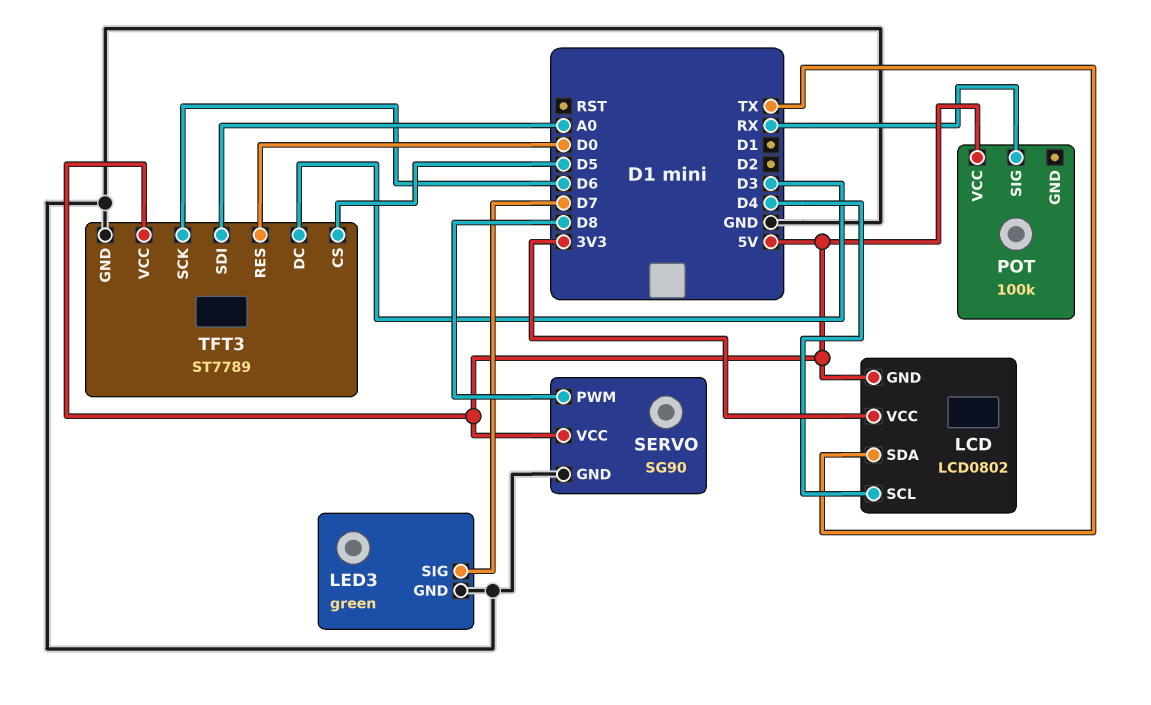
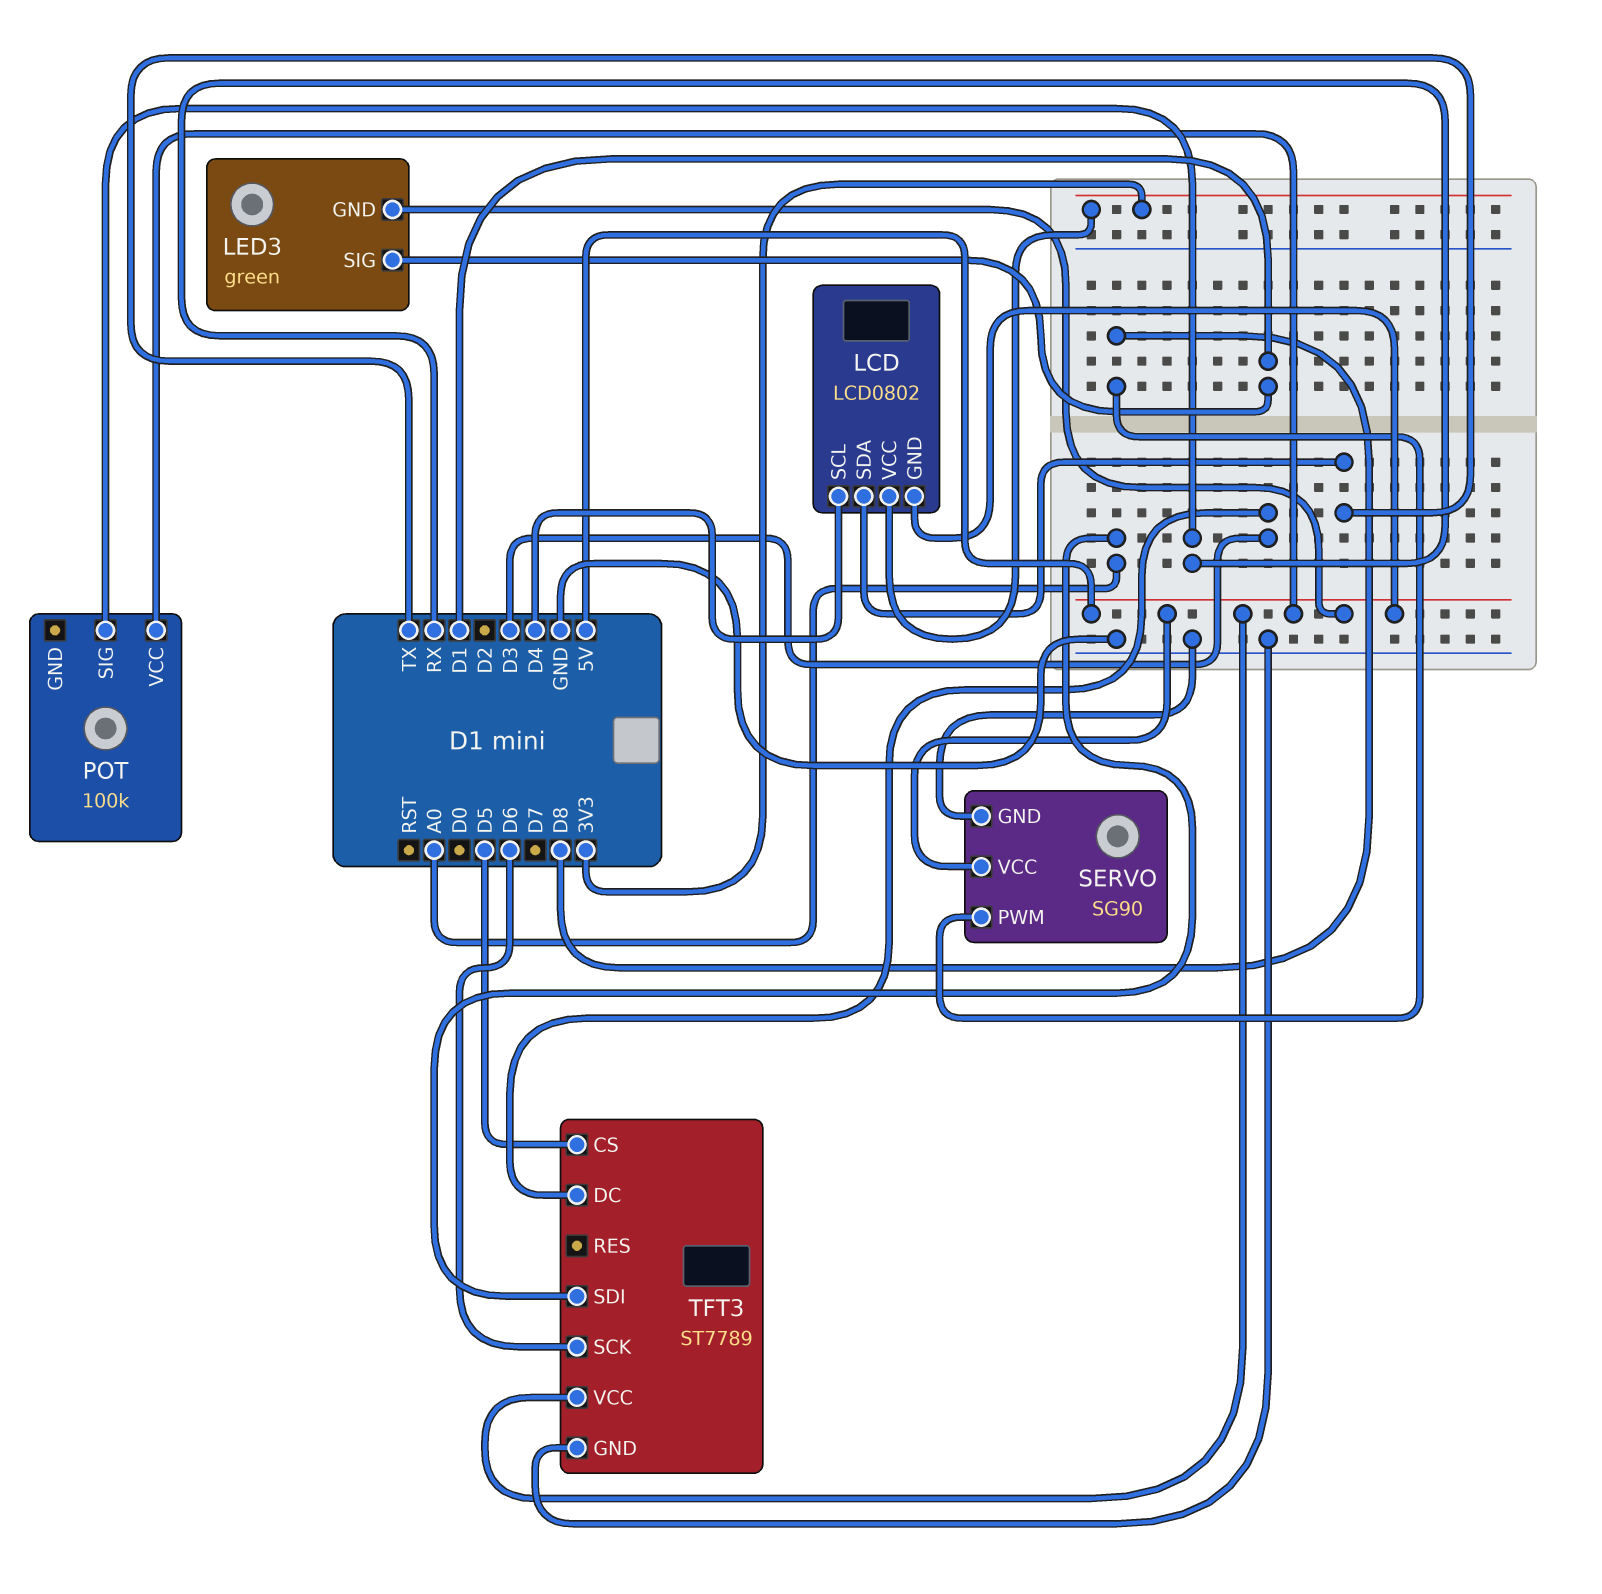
LED3 pin GND: GND -> 5V
LED3 pin SIG: D7 -> D1
TFT3 pin RES: D0 -> none

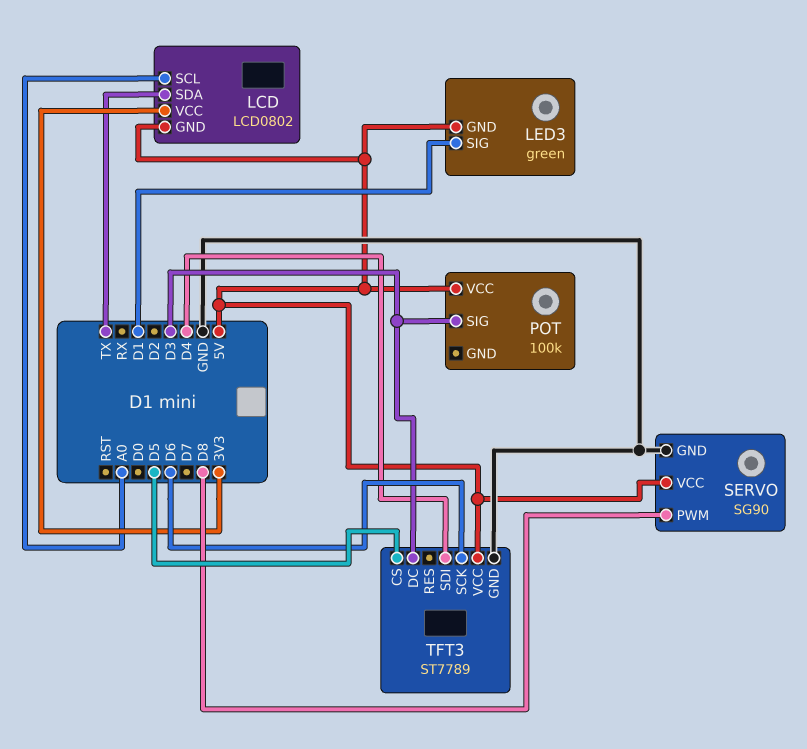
LCD pin SCL: D4 -> A0
POT pin SIG: RX -> D3
TFT3 pin SDI: A0 -> D4

